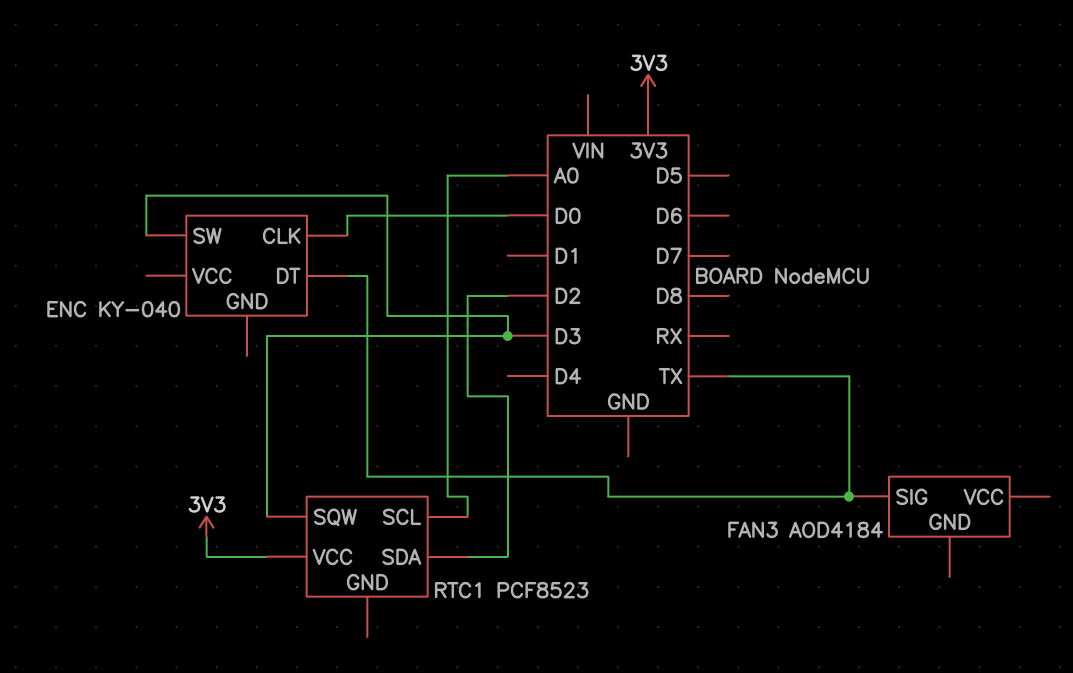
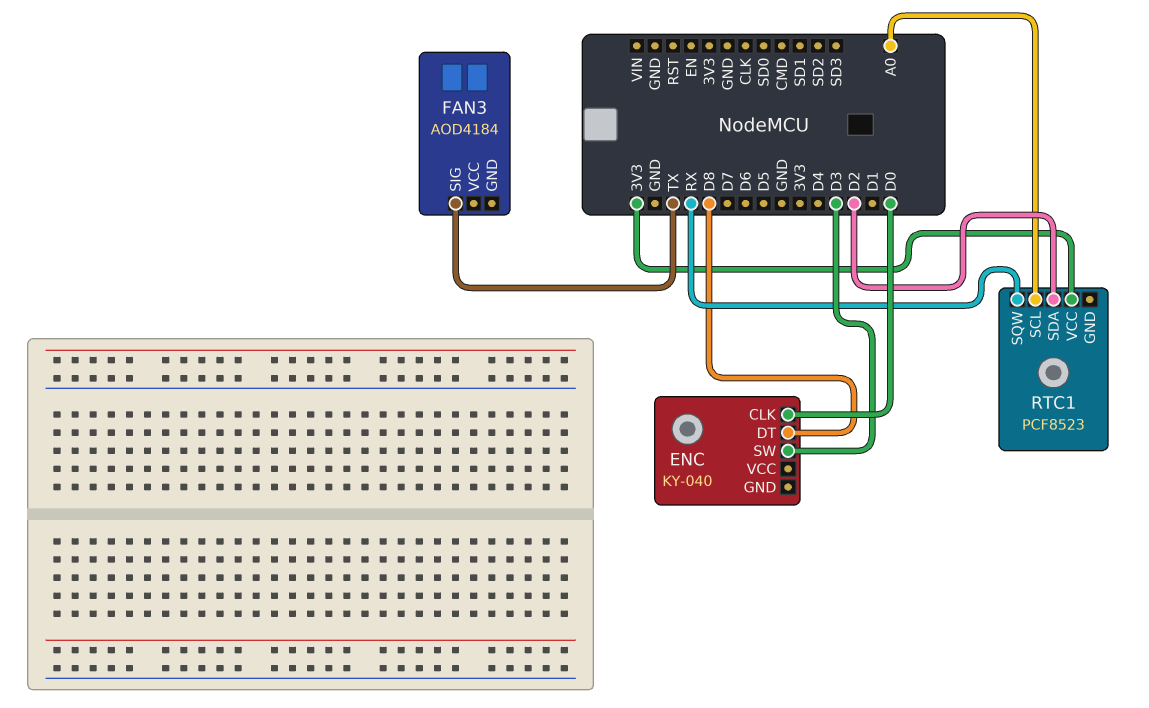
ENC pin DT: TX -> D8
RTC1 pin SQW: D3 -> RX

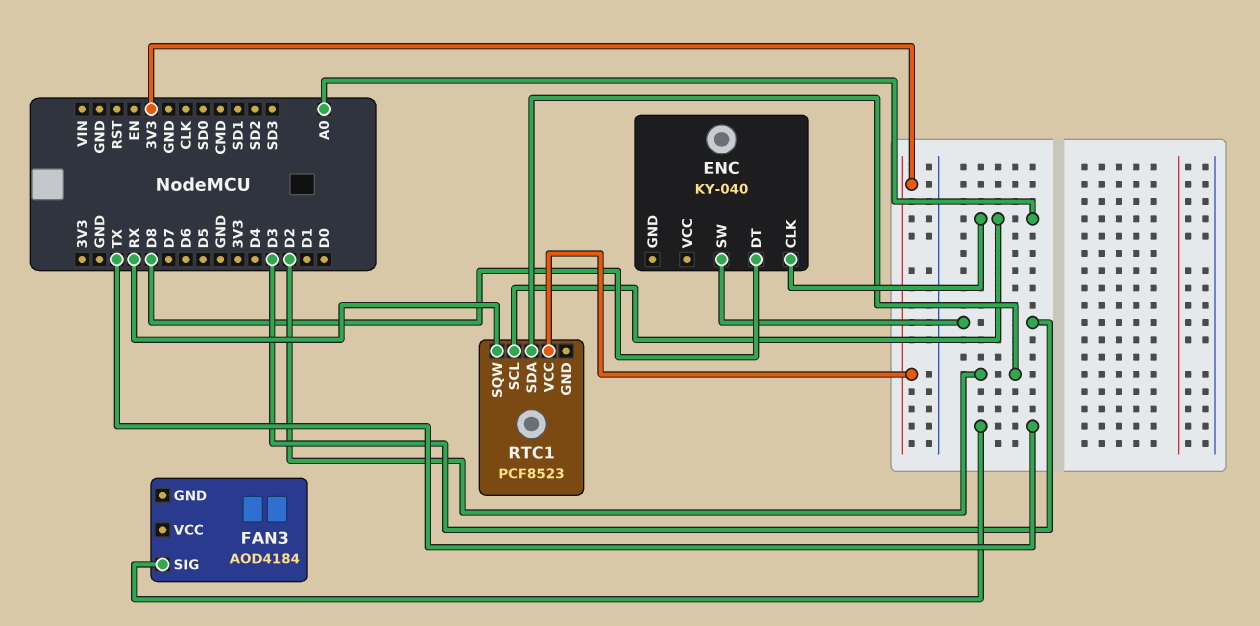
ENC pin CLK: D0 -> A0

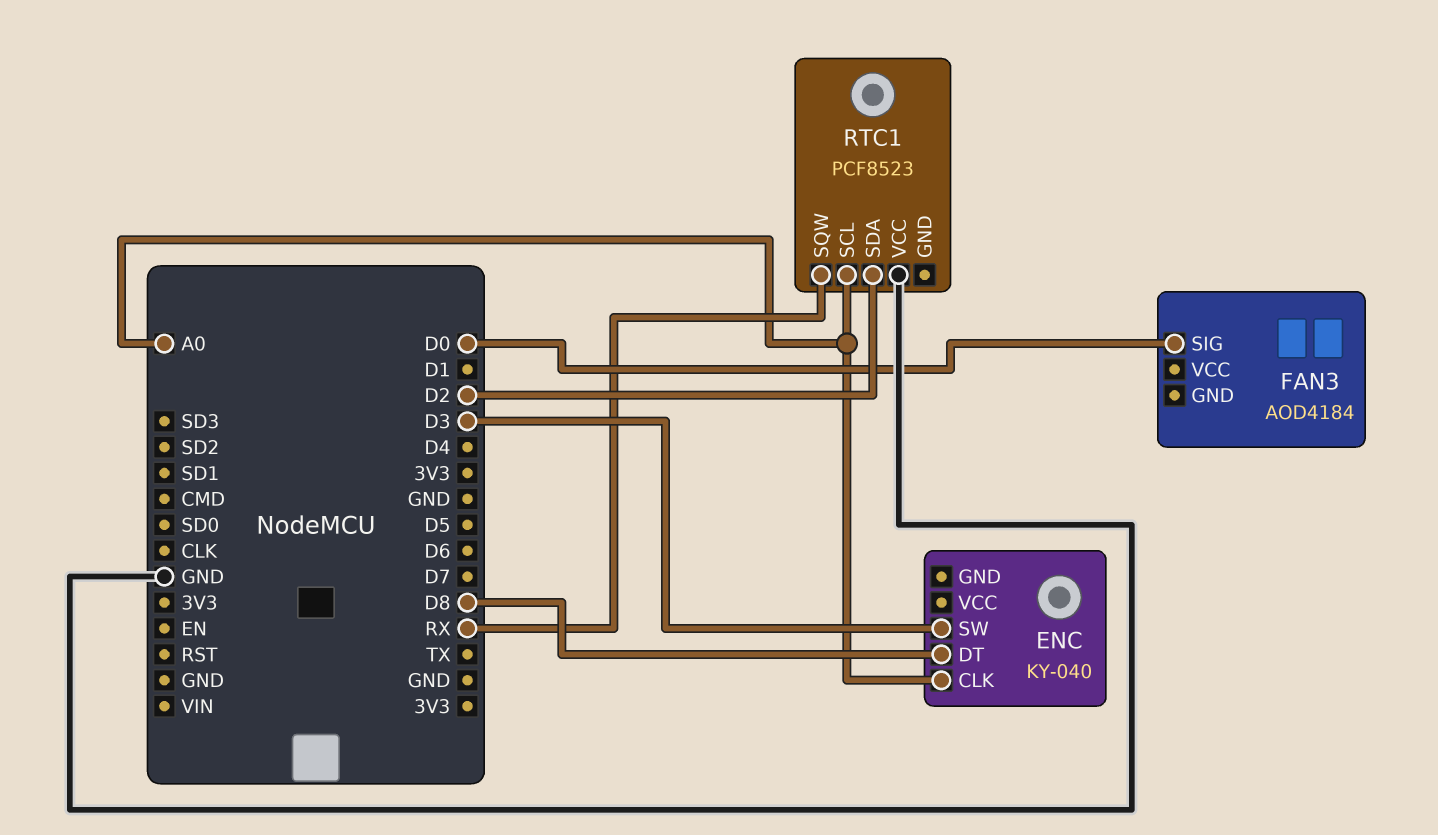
FAN3 pin SIG: TX -> D0
RTC1 pin VCC: 3V3 -> GND

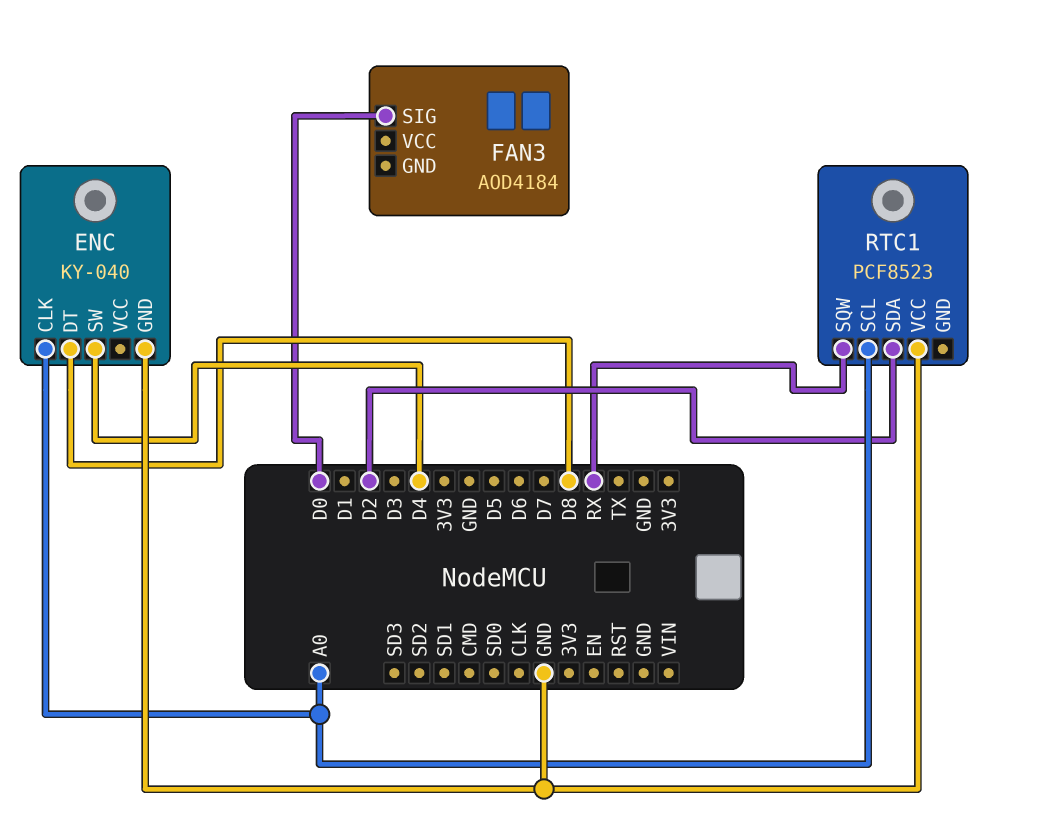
ENC pin GND: none -> GND
ENC pin SW: D3 -> D4

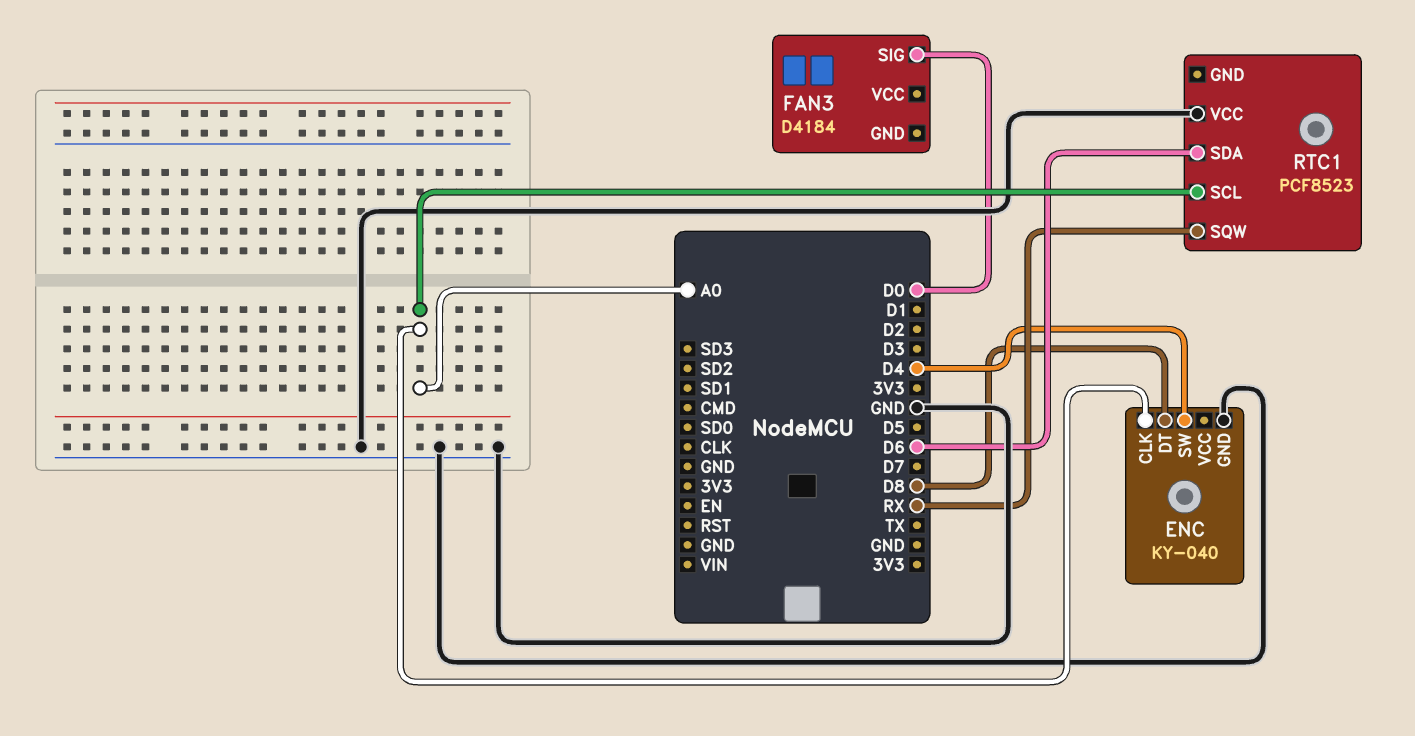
FAN3: AOD4184 -> D4184
RTC1 pin SDA: D2 -> D6

